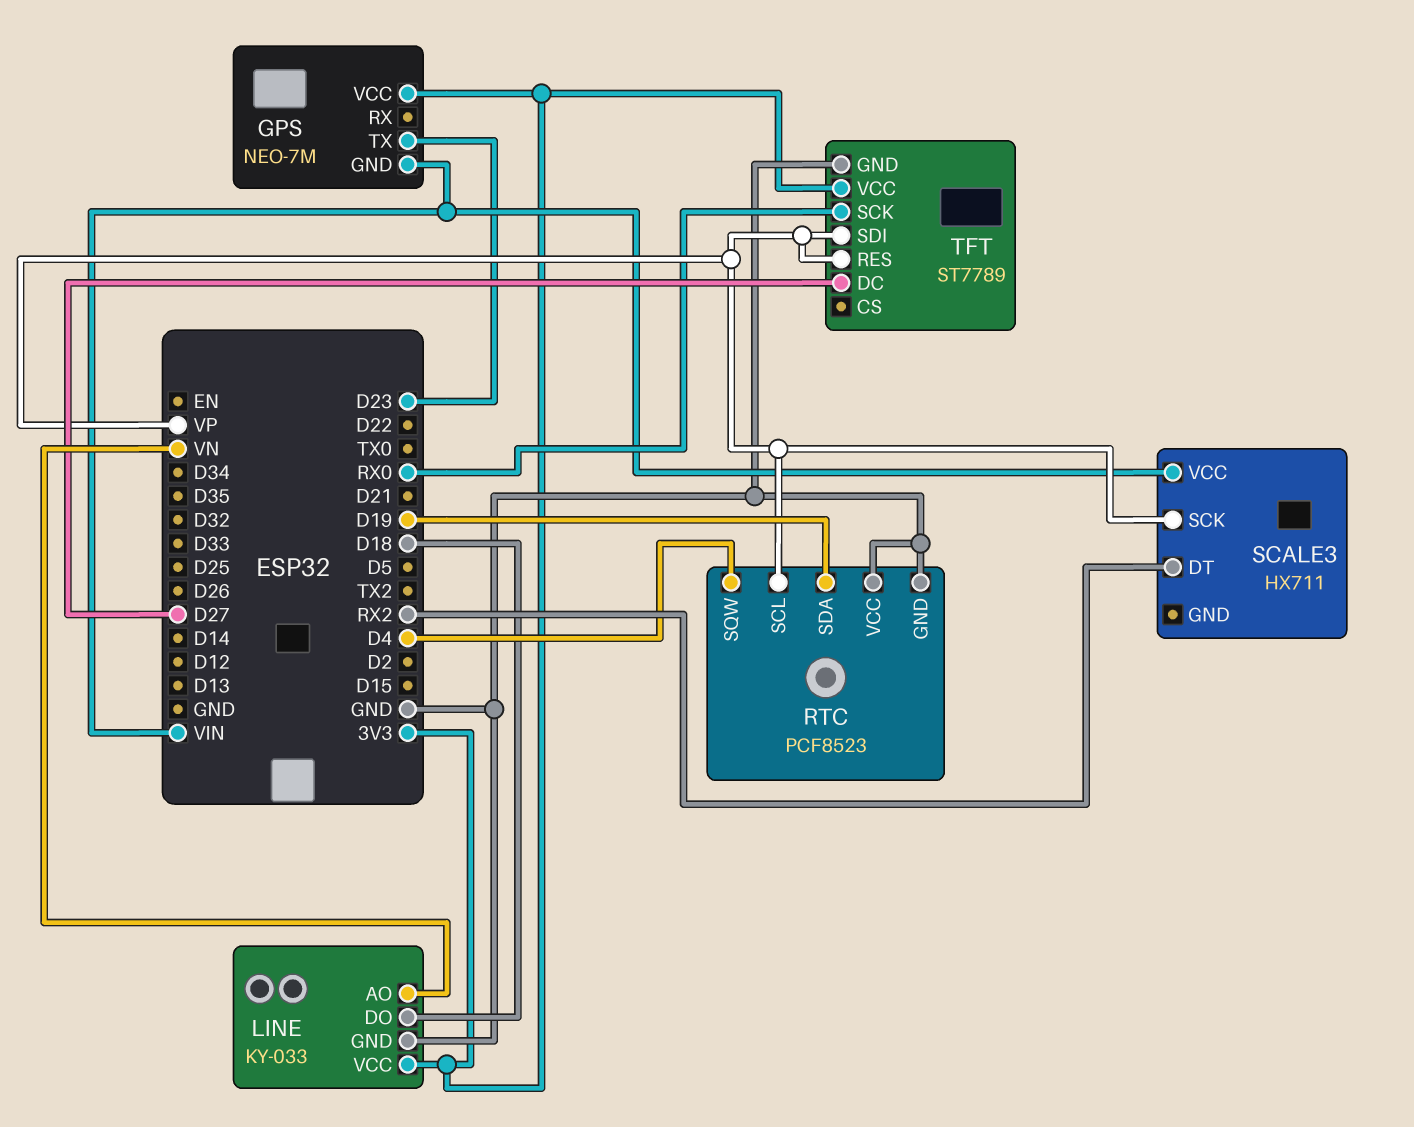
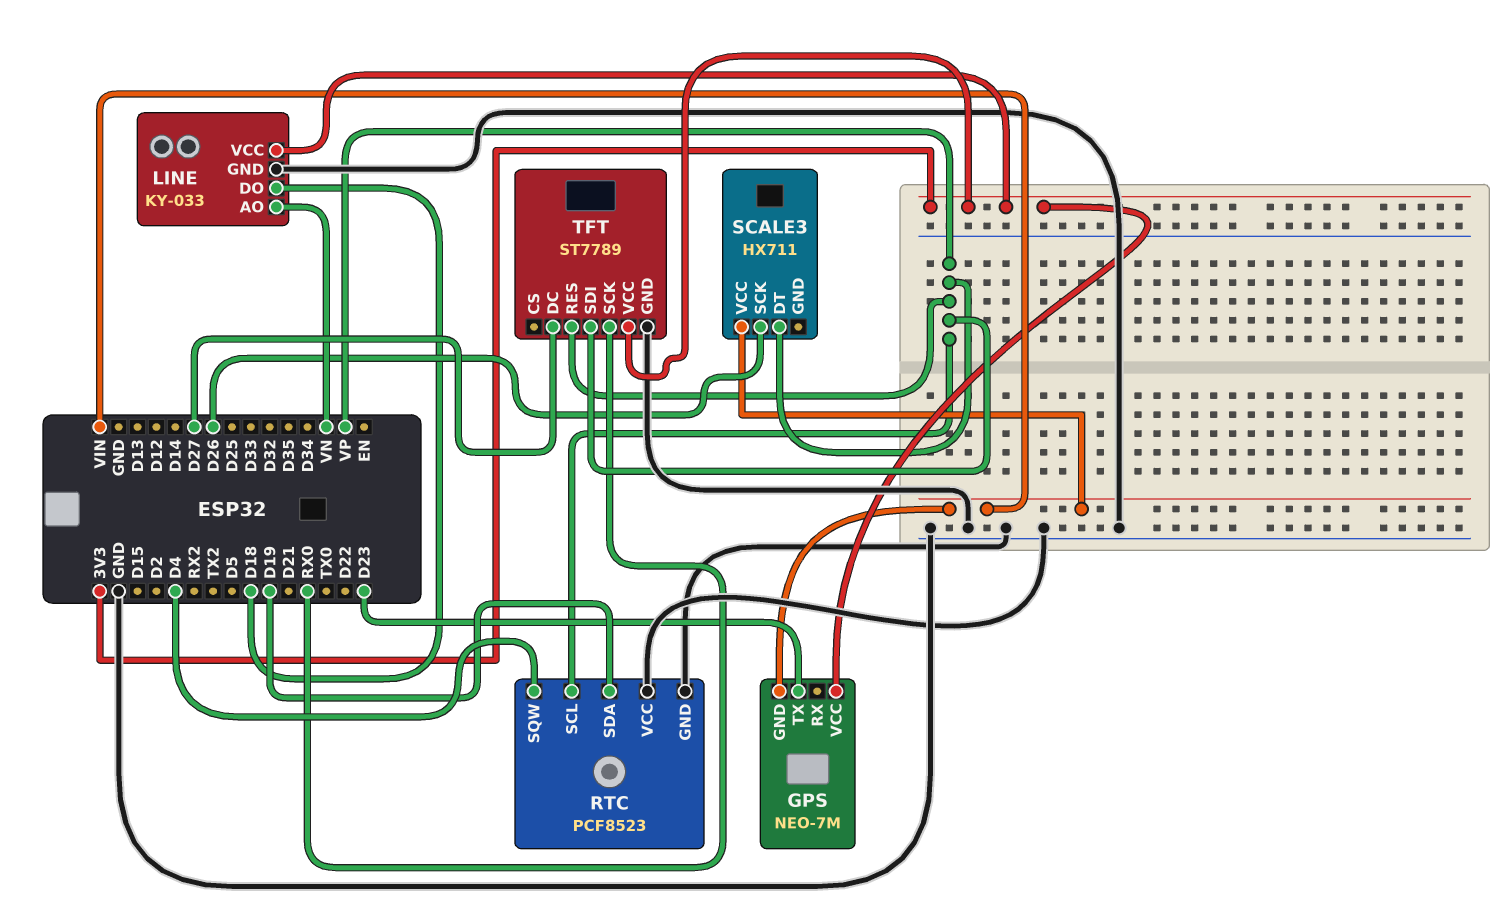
SCALE3 pin DT: RX2 -> VP
SCALE3 pin SCK: VP -> D26

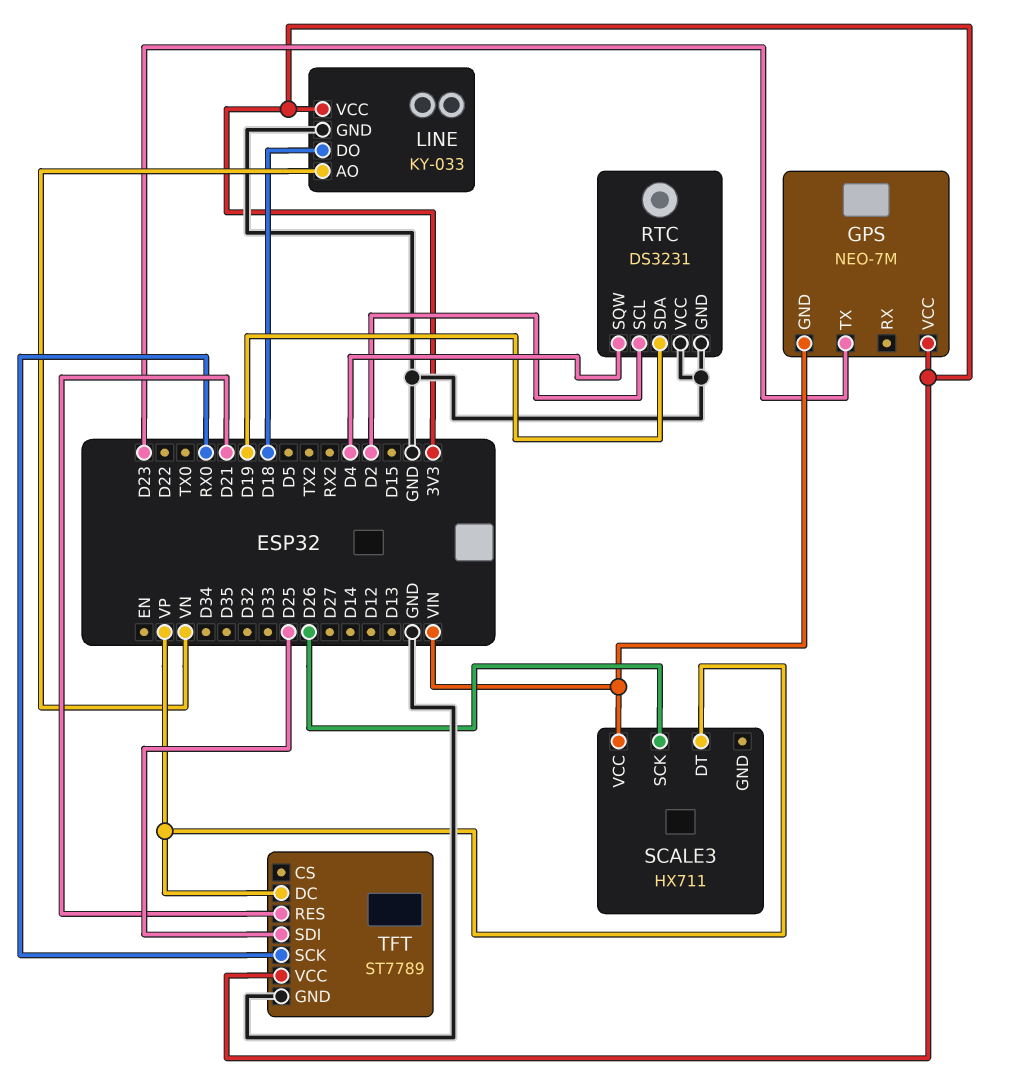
RTC: PCF8523 -> DS3231
RTC pin SCL: VP -> D2
TFT pin DC: D27 -> VP
TFT pin RES: VP -> D21
TFT pin SDI: VP -> D25

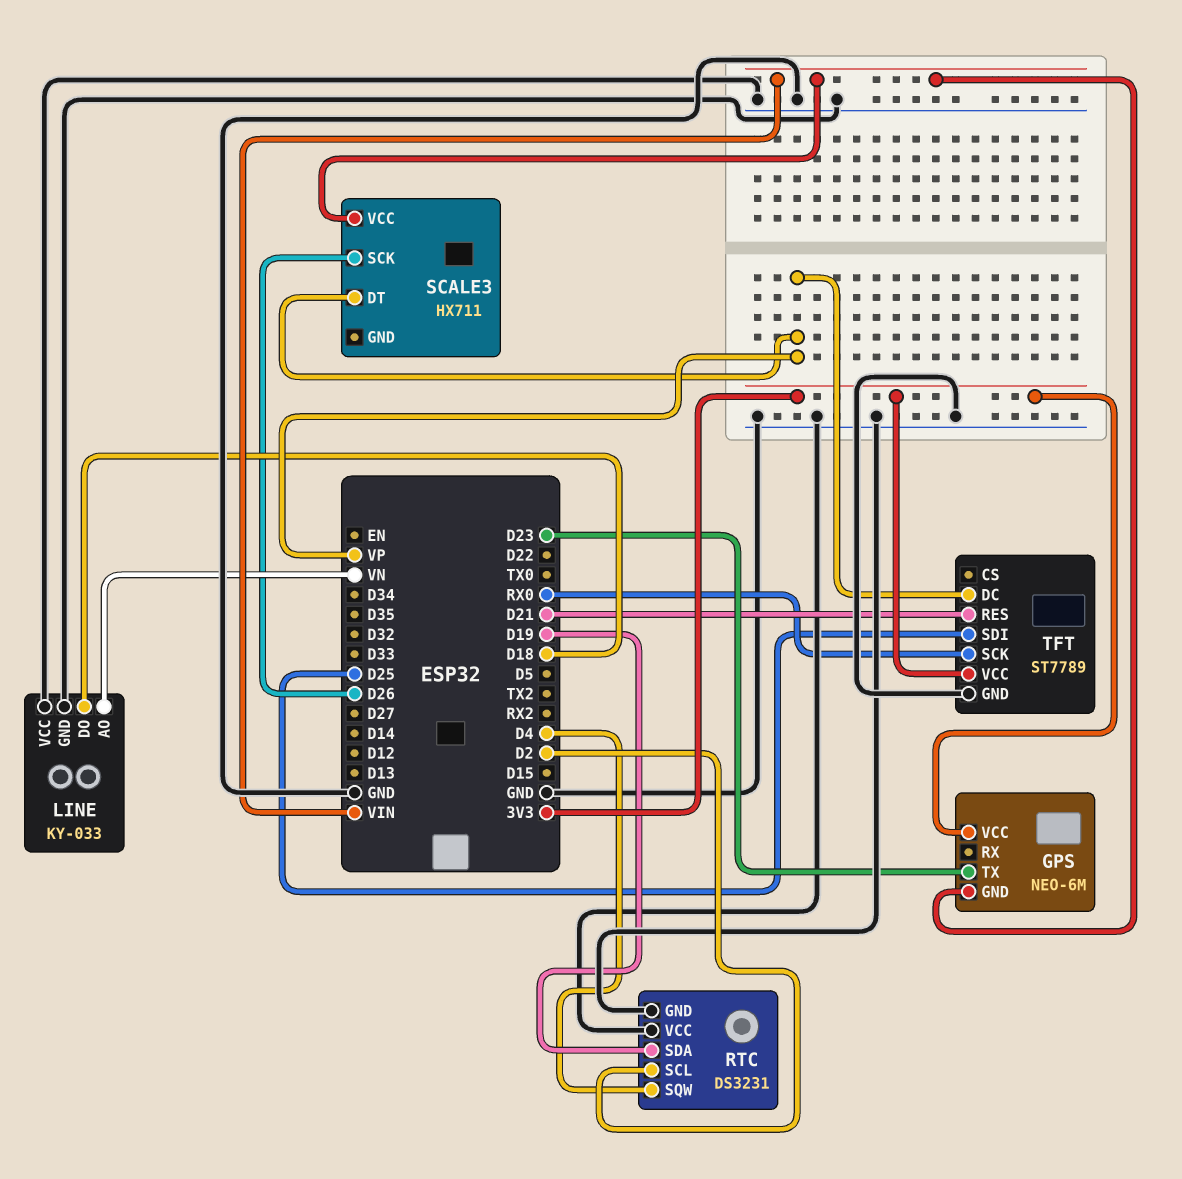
GPS: NEO-7M -> NEO-6M
LINE pin VCC: 3V3 -> GND

